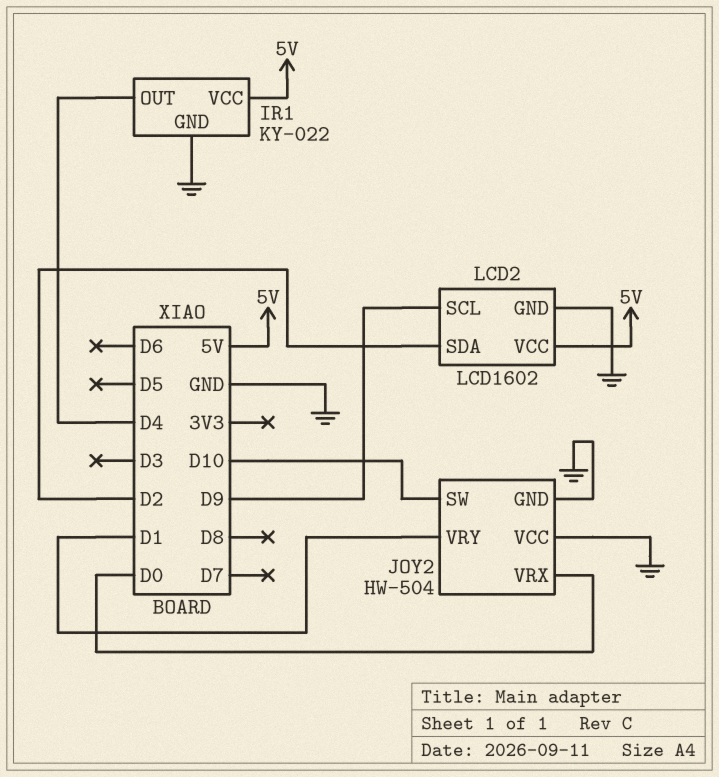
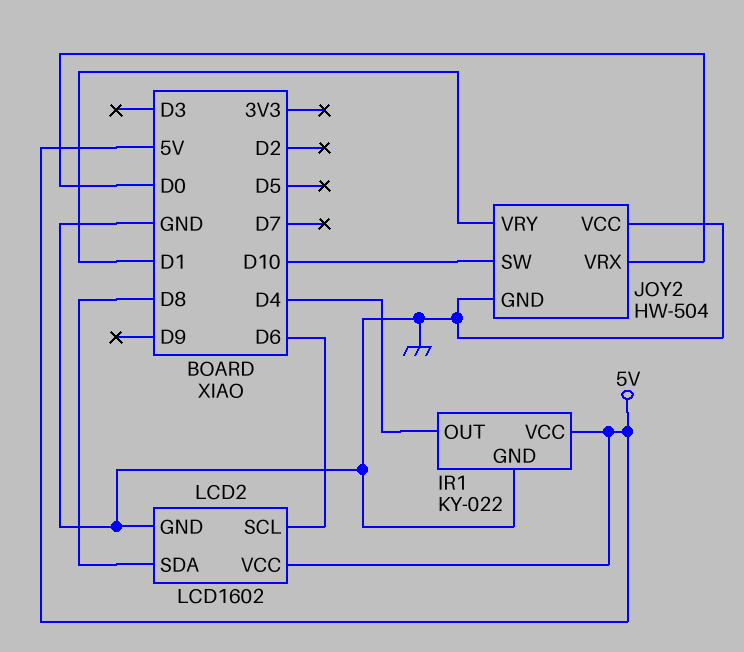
LCD2 pin SCL: D9 -> D6
LCD2 pin SDA: D2 -> D8

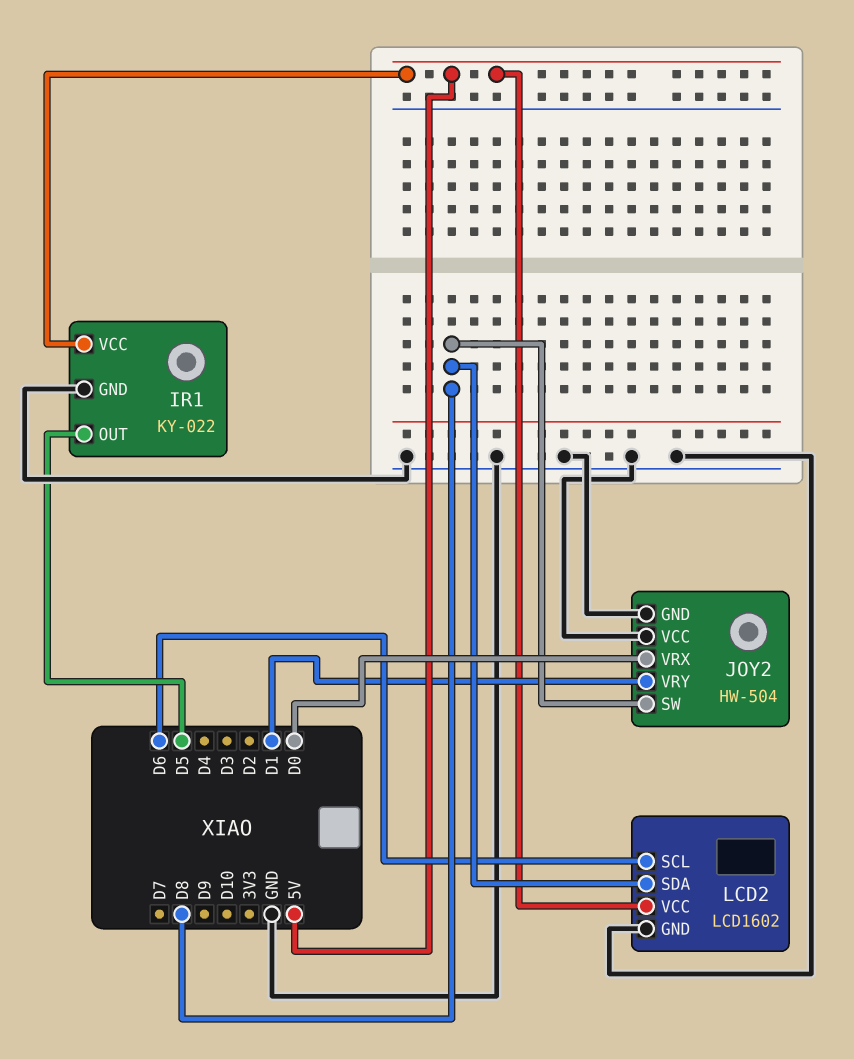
IR1 pin OUT: D4 -> D5
JOY2 pin SW: D10 -> D8

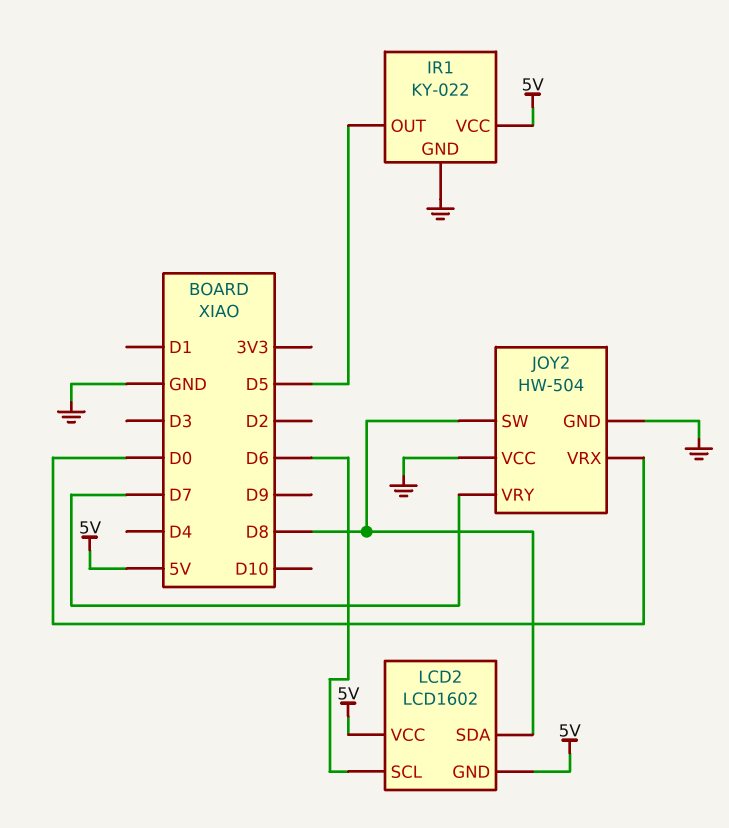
JOY2 pin VRY: D1 -> D7
LCD2 pin GND: GND -> 5V

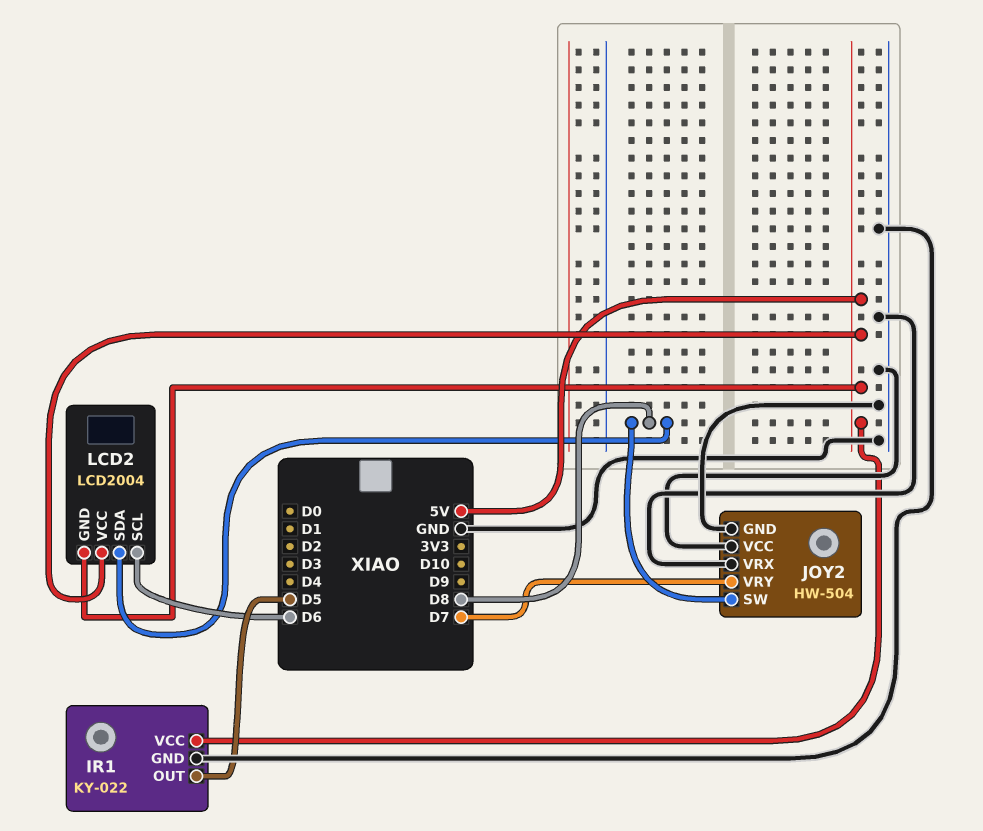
JOY2 pin VRX: D0 -> GND
LCD2: LCD1602 -> LCD2004

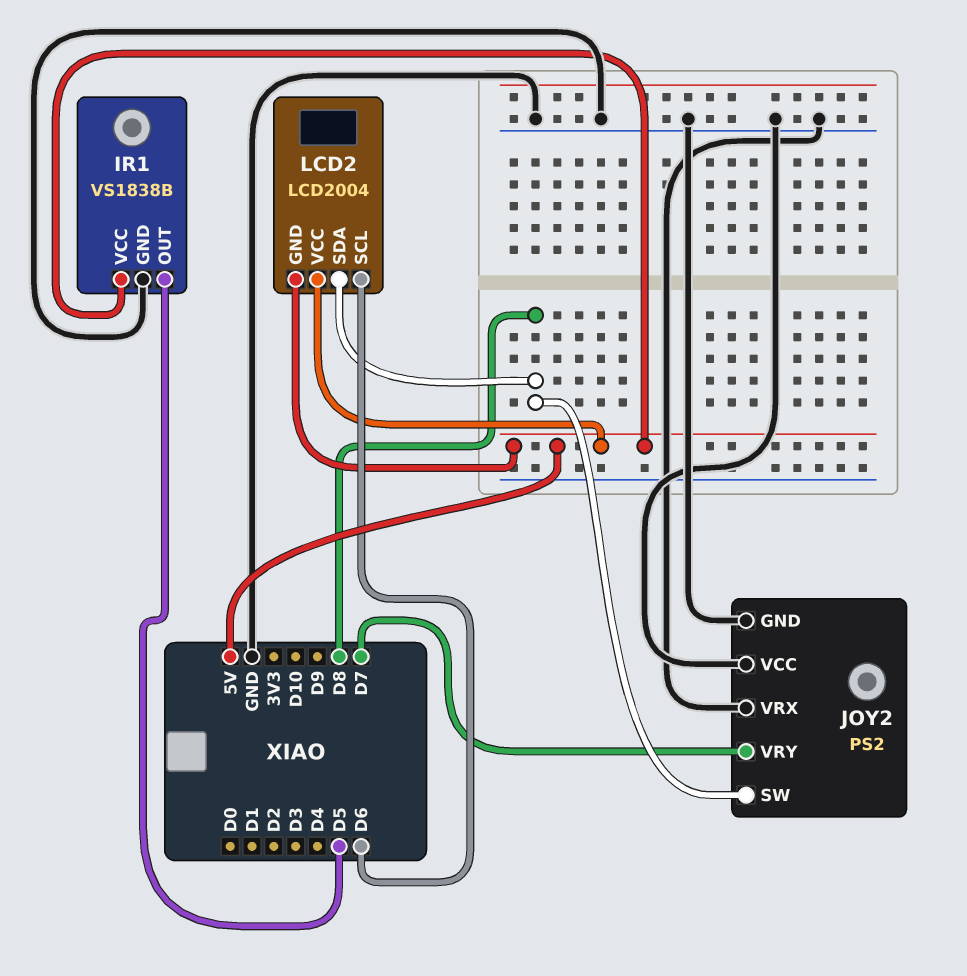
IR1: KY-022 -> VS1838B
JOY2: HW-504 -> PS2

